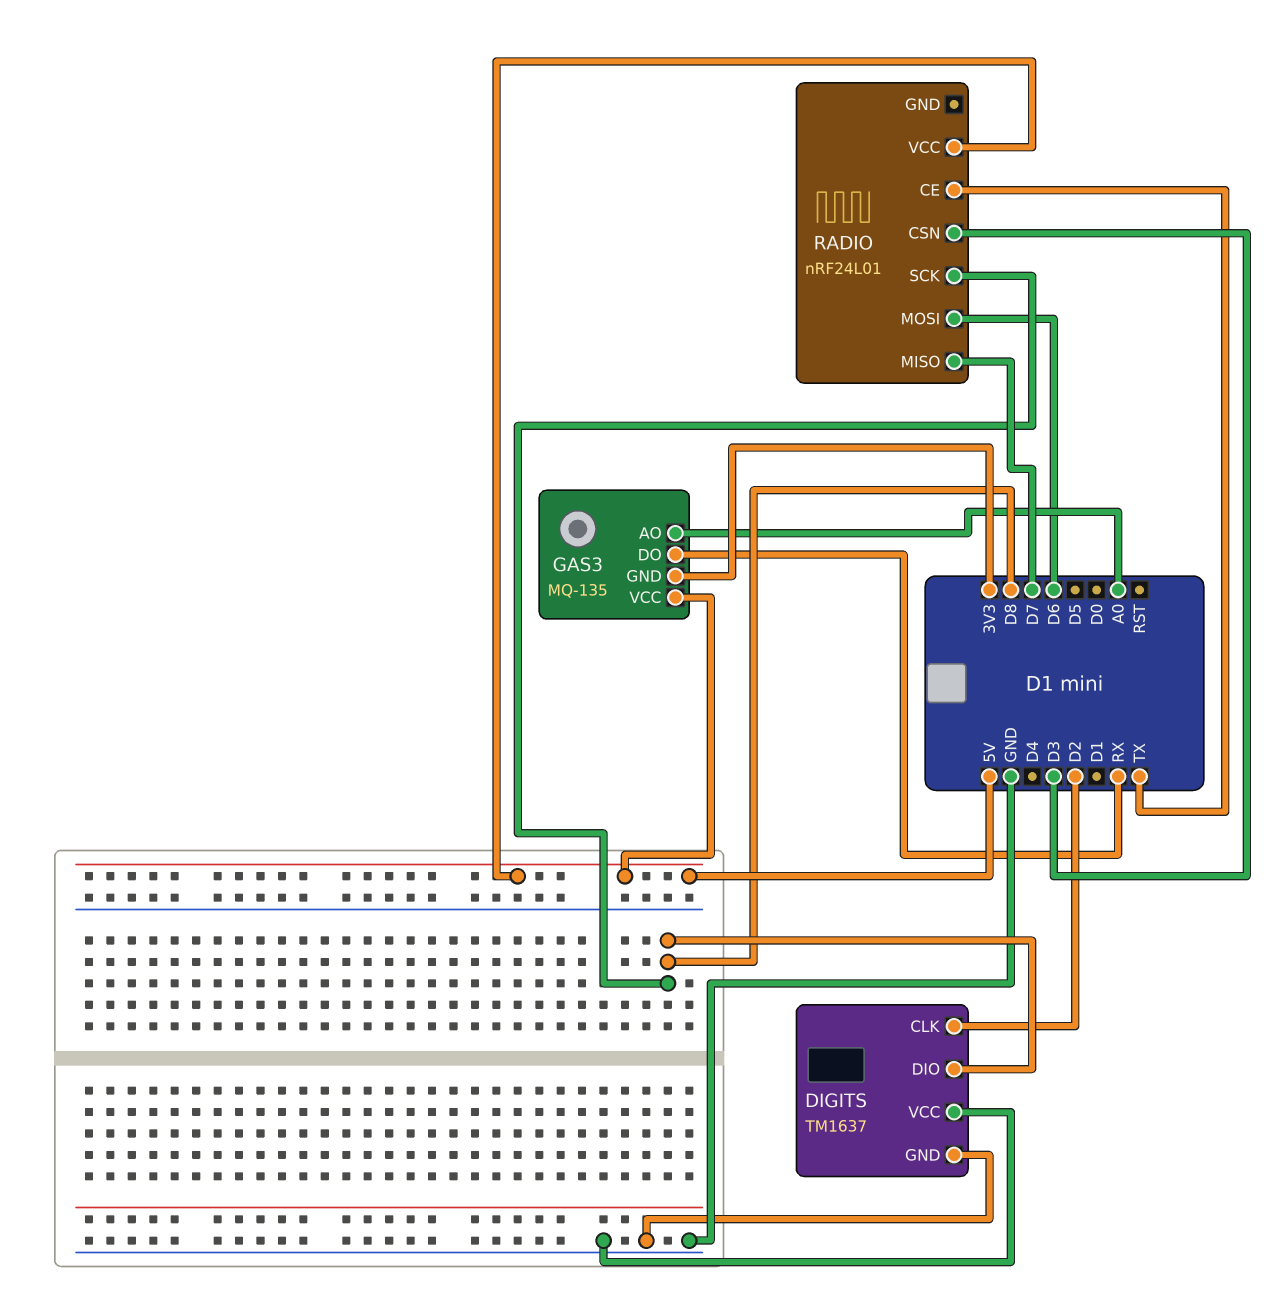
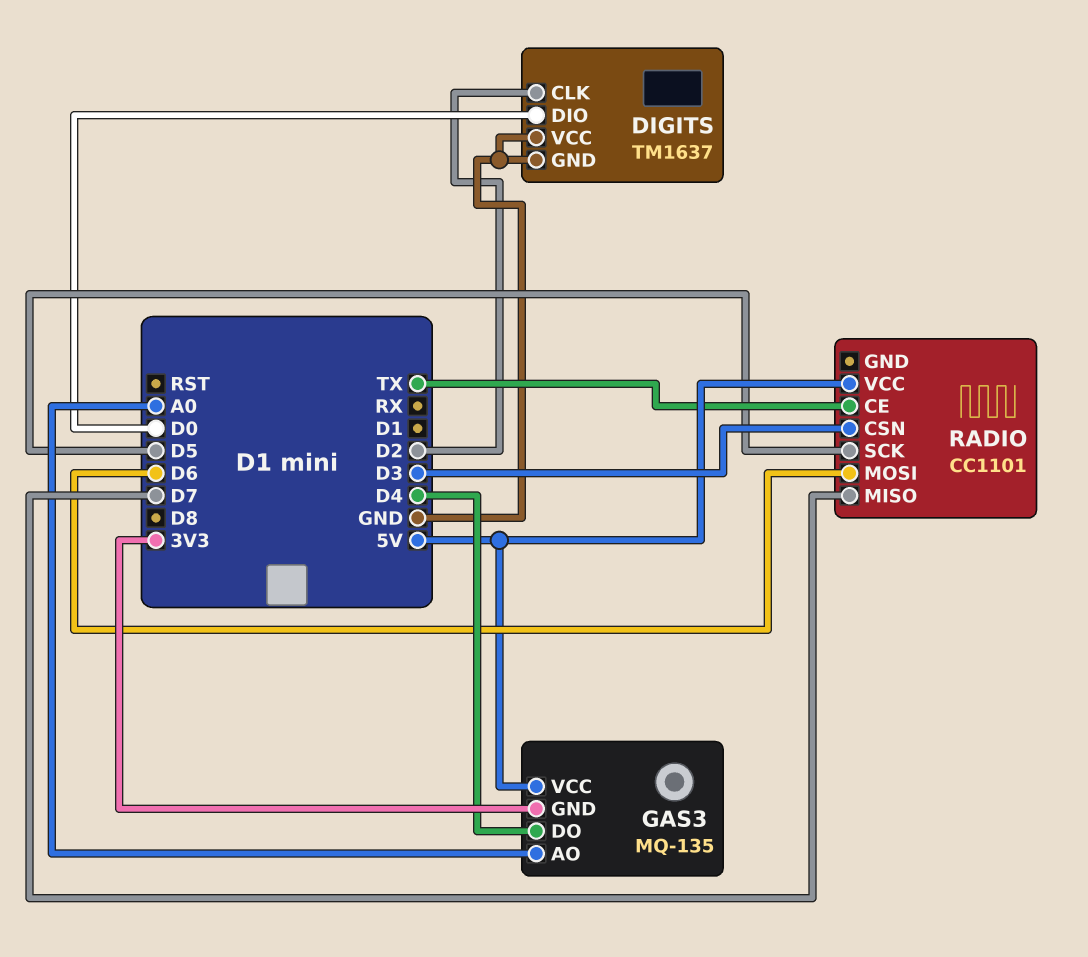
DIGITS pin DIO: D8 -> D0
GAS3 pin DO: RX -> D4
RADIO: nRF24L01 -> CC1101
RADIO pin SCK: D8 -> D5

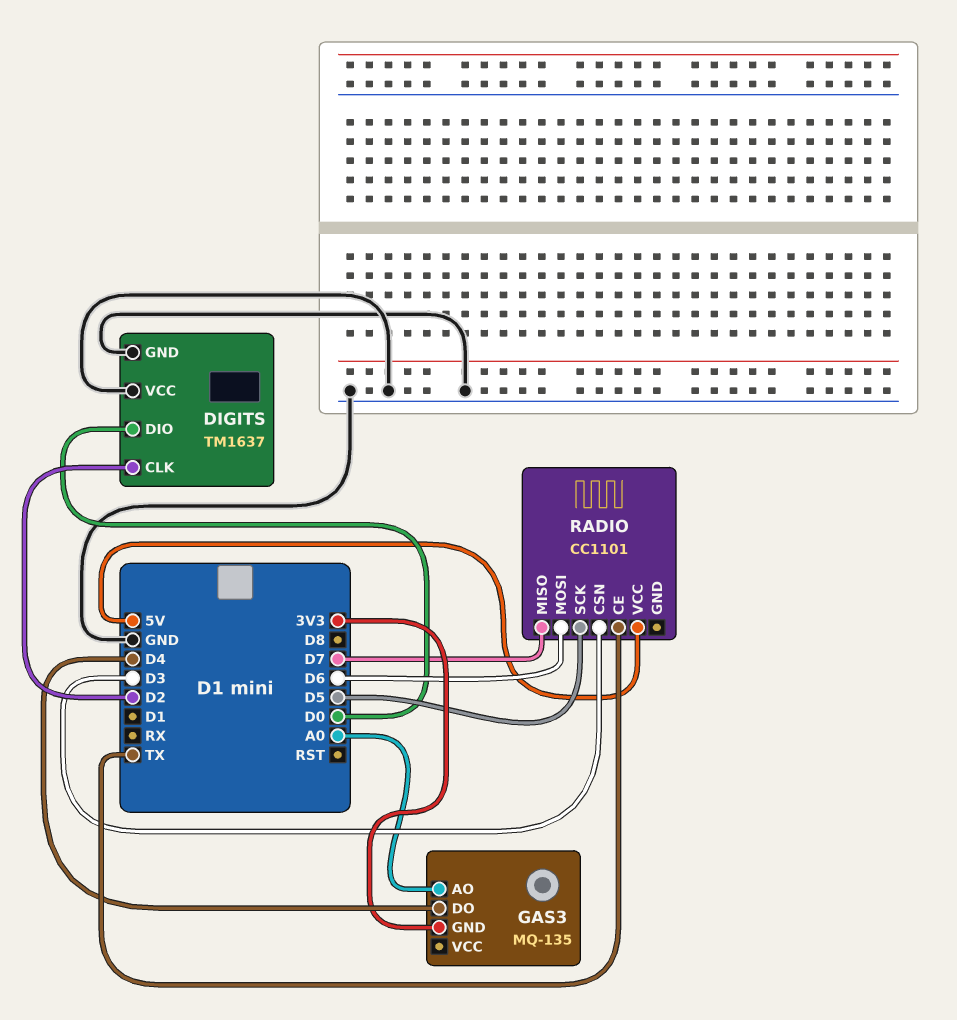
GAS3 pin VCC: 5V -> none

